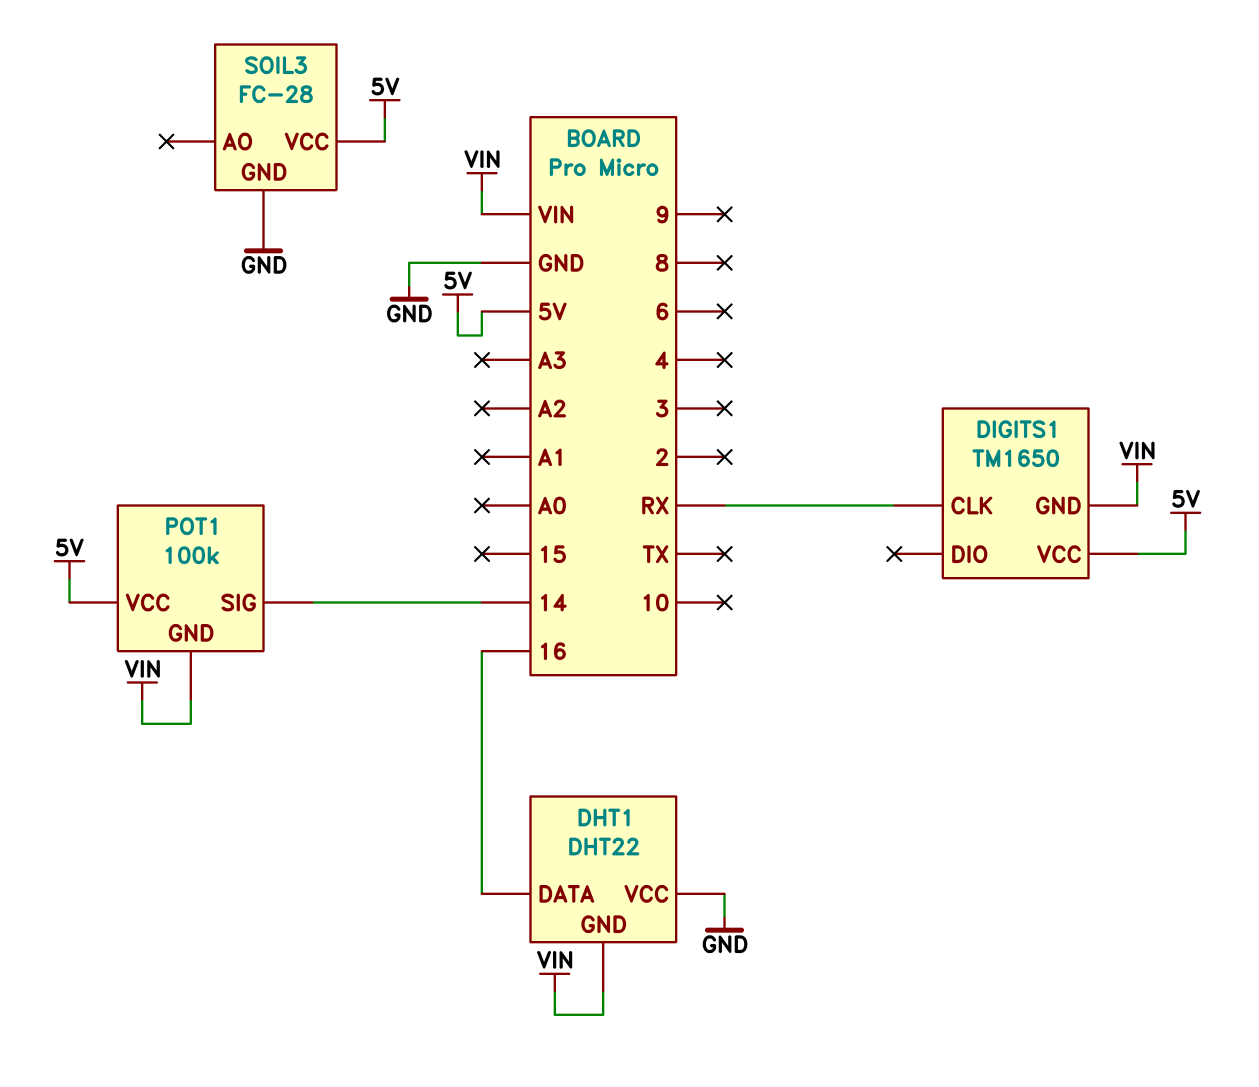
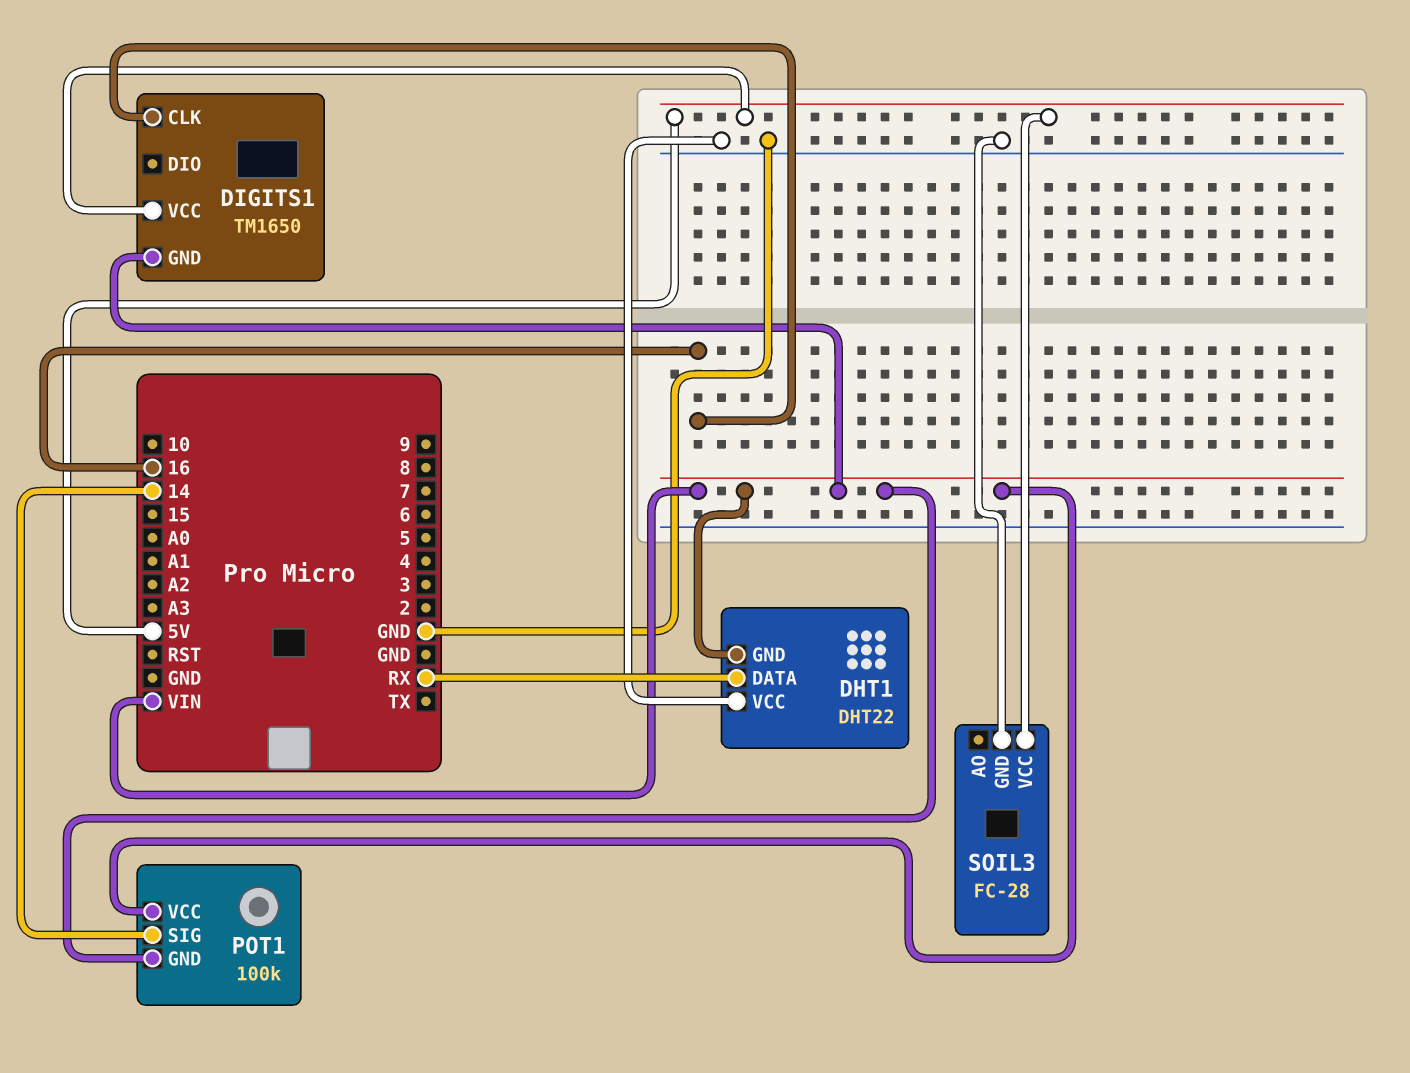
DHT1 pin DATA: 16 -> RX
DIGITS1 pin CLK: RX -> 16
POT1 pin VCC: 5V -> VIN

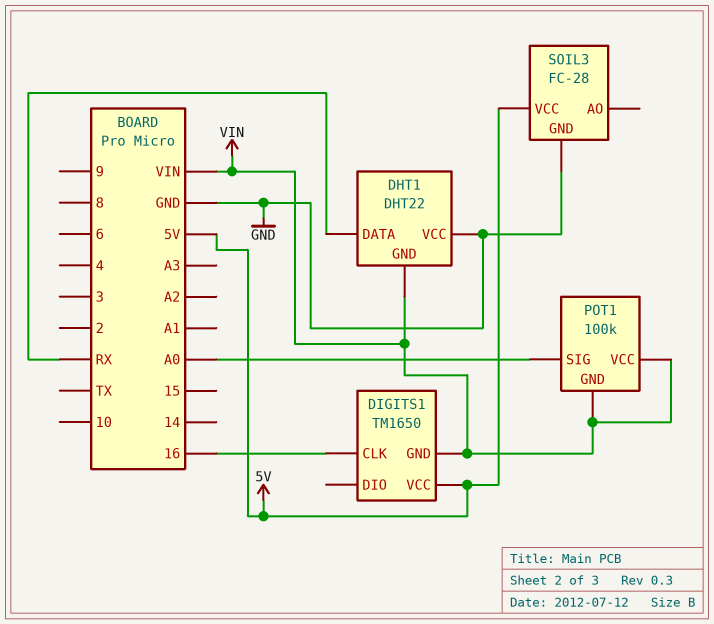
POT1 pin SIG: 14 -> A0

